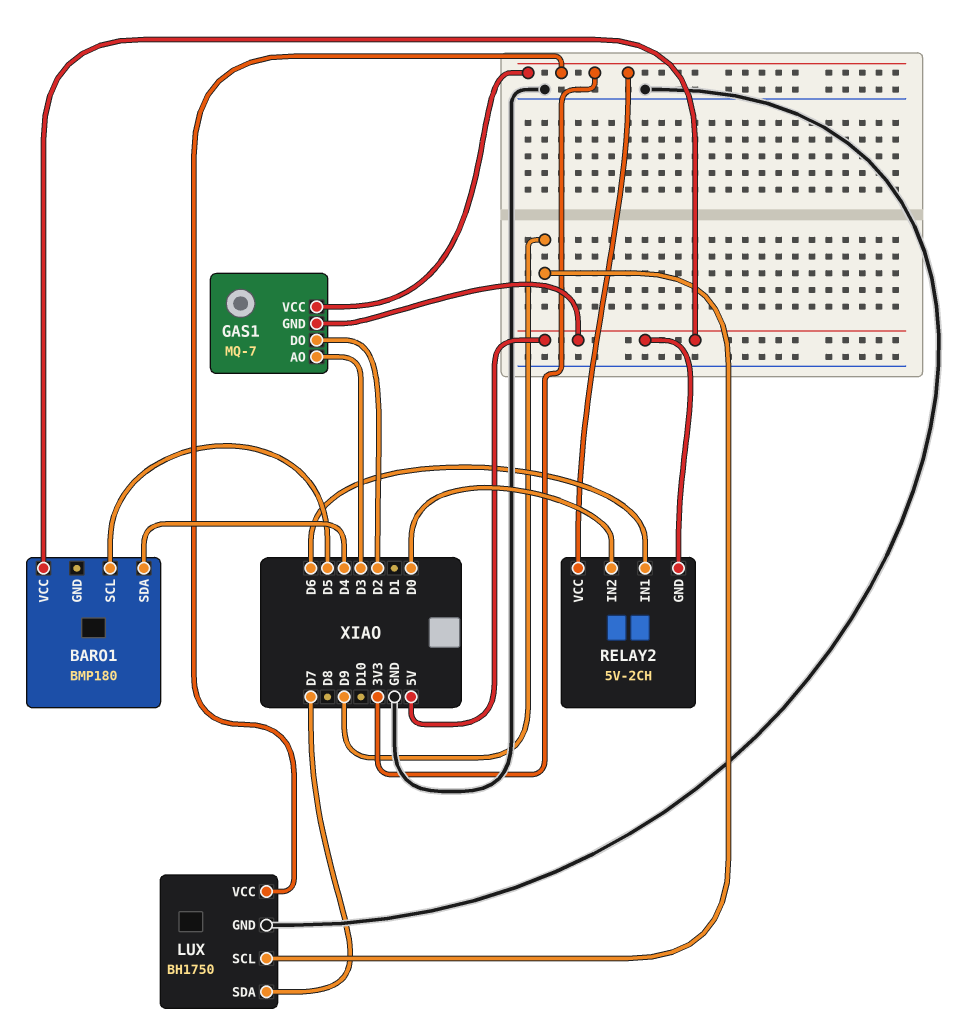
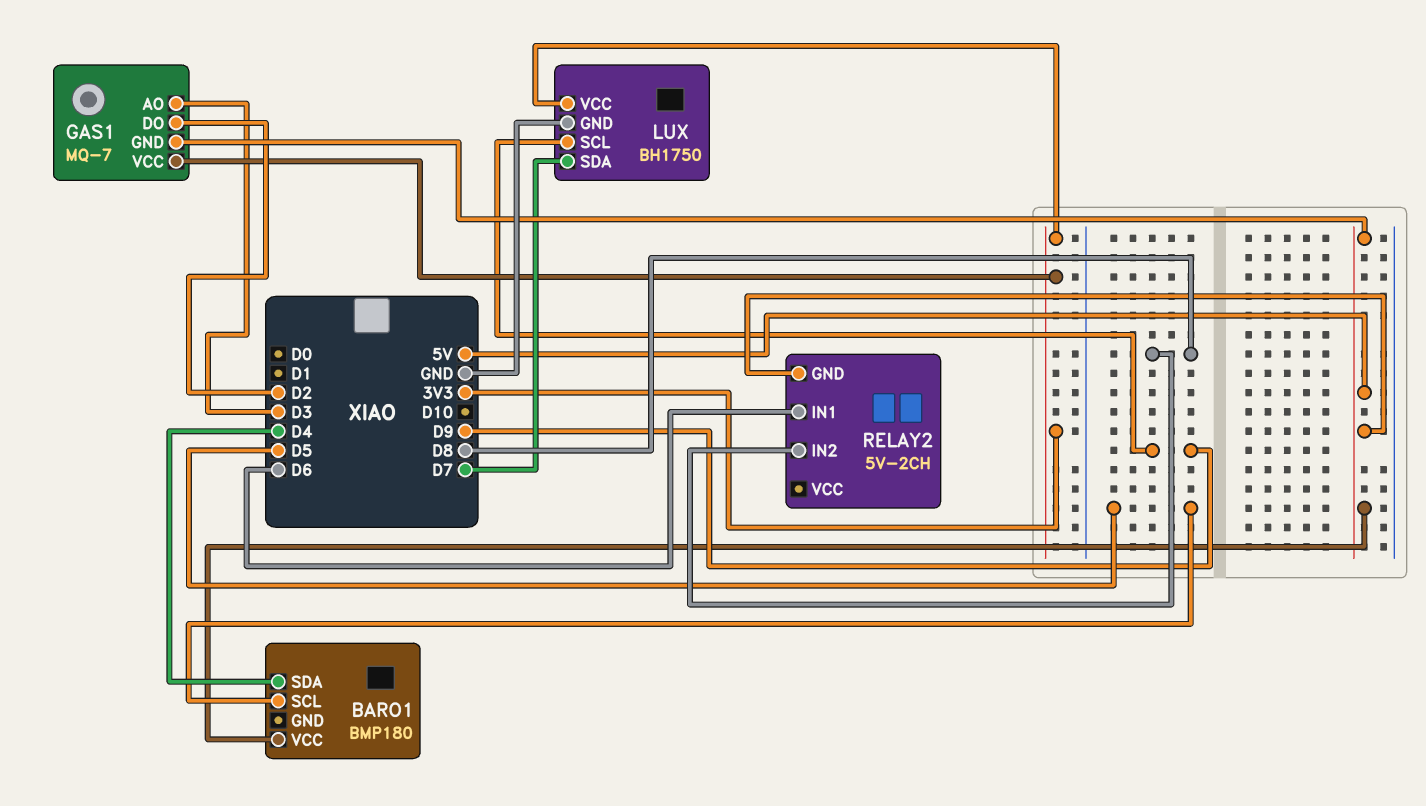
RELAY2 pin IN2: D0 -> D8
RELAY2 pin VCC: 3V3 -> none

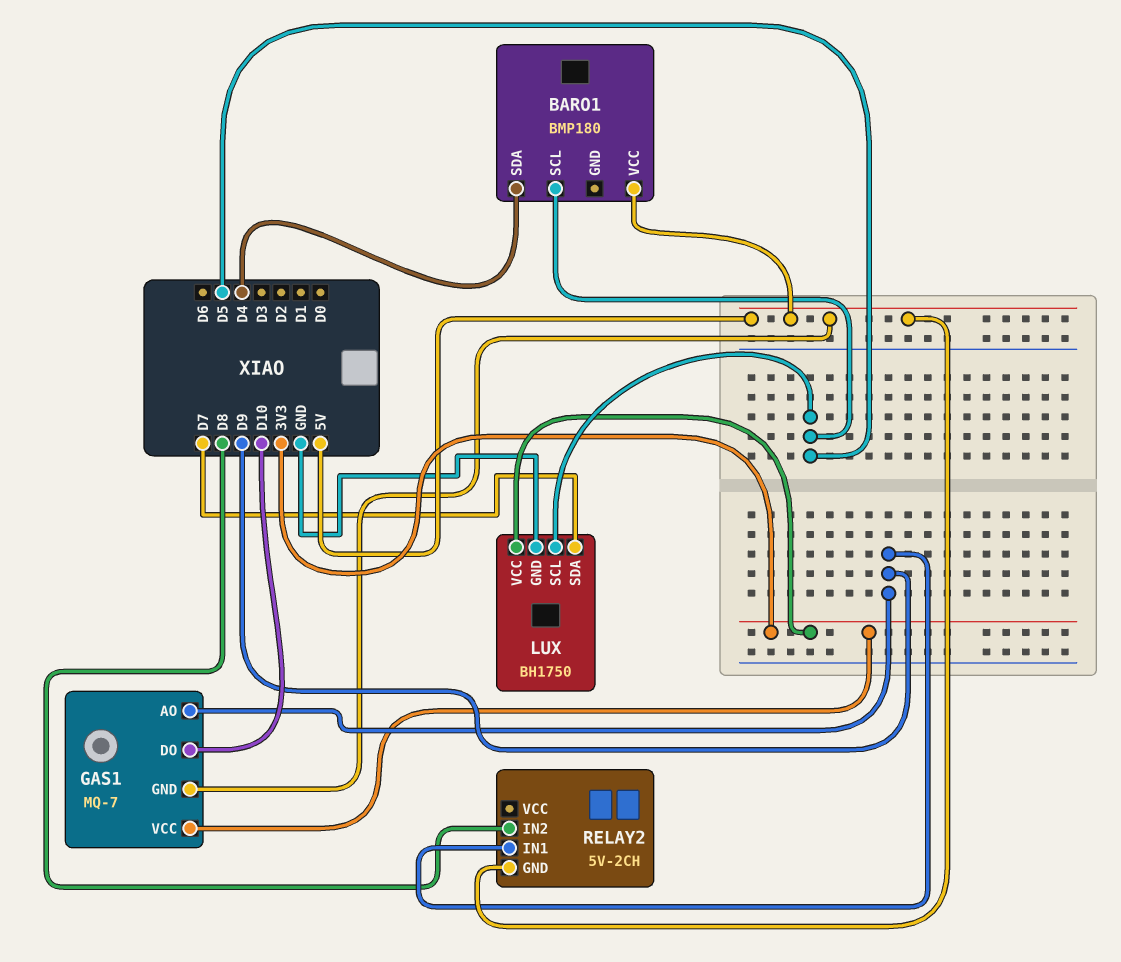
GAS1 pin AO: D3 -> D9
GAS1 pin DO: D2 -> D10
LUX pin SCL: D9 -> D5
RELAY2 pin IN1: D6 -> D9

